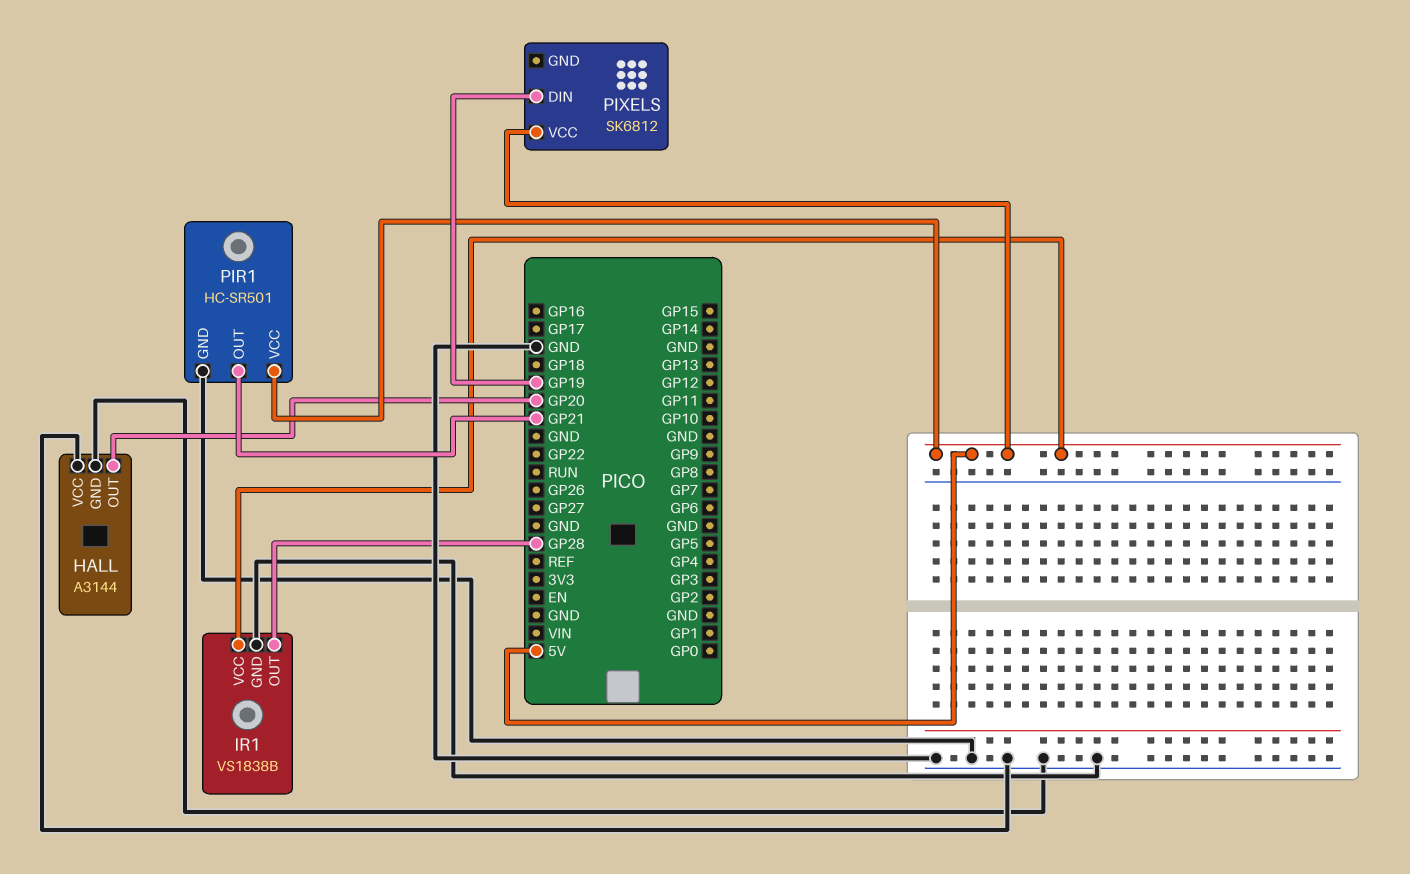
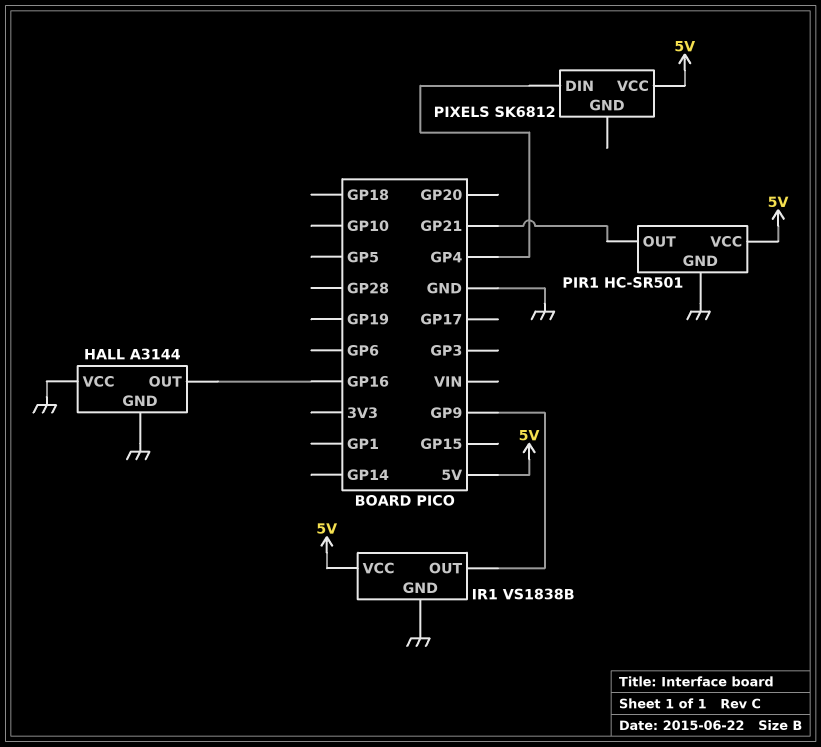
HALL pin OUT: GP20 -> GP16
IR1 pin OUT: GP28 -> GP9
PIXELS pin DIN: GP19 -> GP4

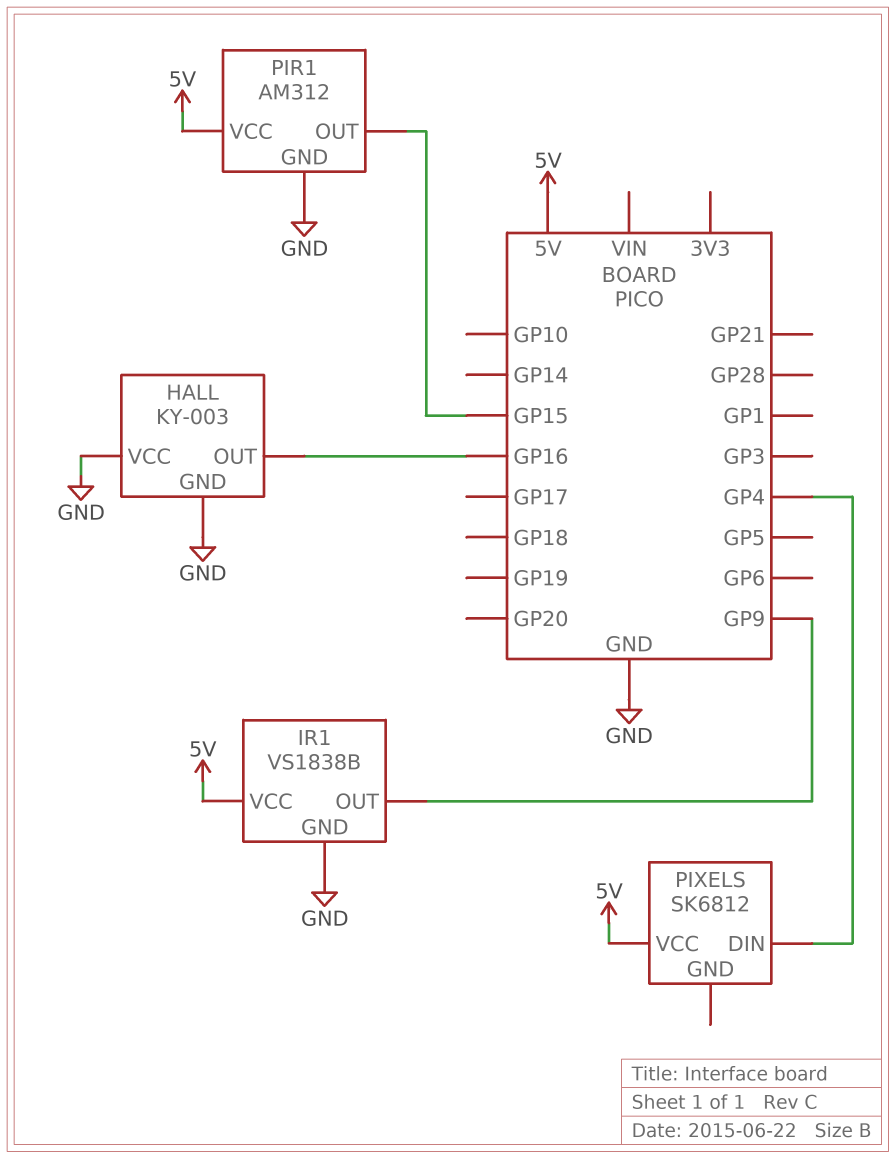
HALL: A3144 -> KY-003
PIR1: HC-SR501 -> AM312
PIR1 pin OUT: GP21 -> GP15

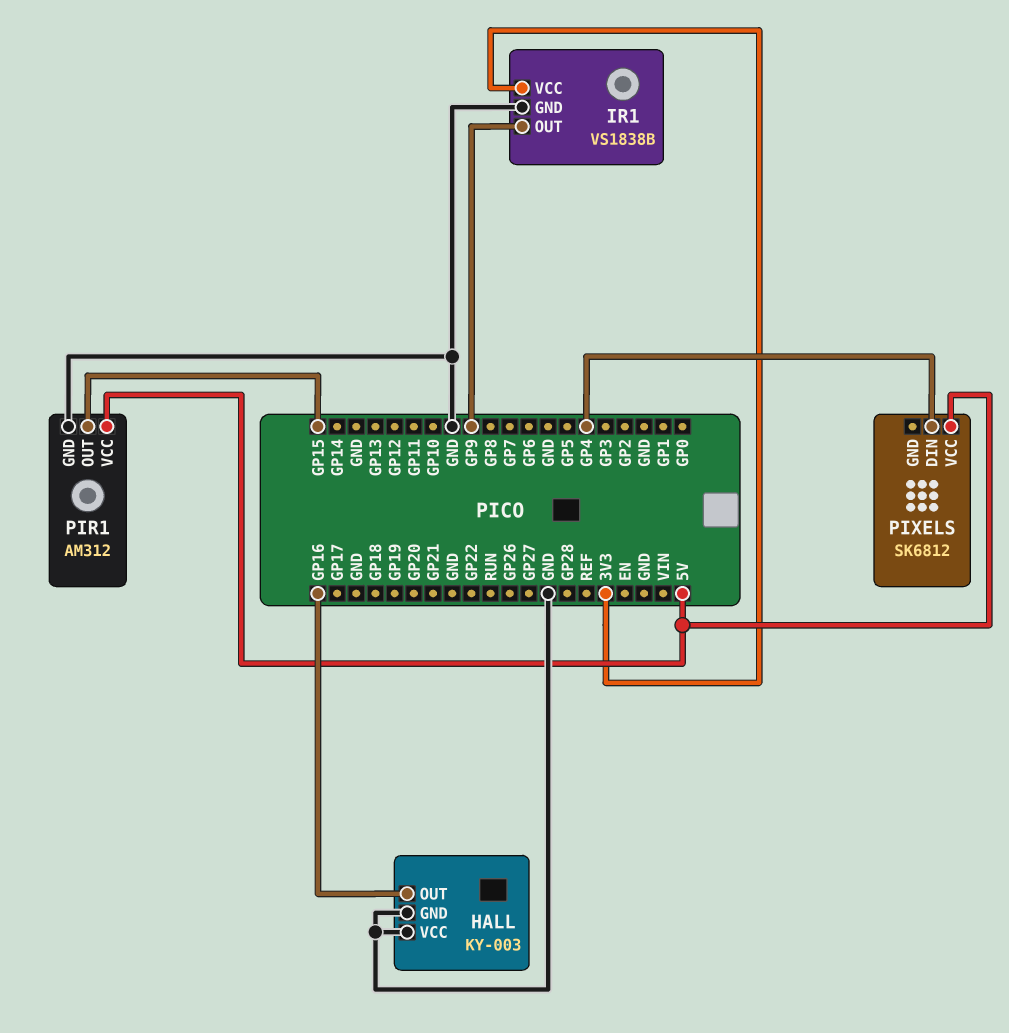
IR1 pin VCC: 5V -> 3V3

